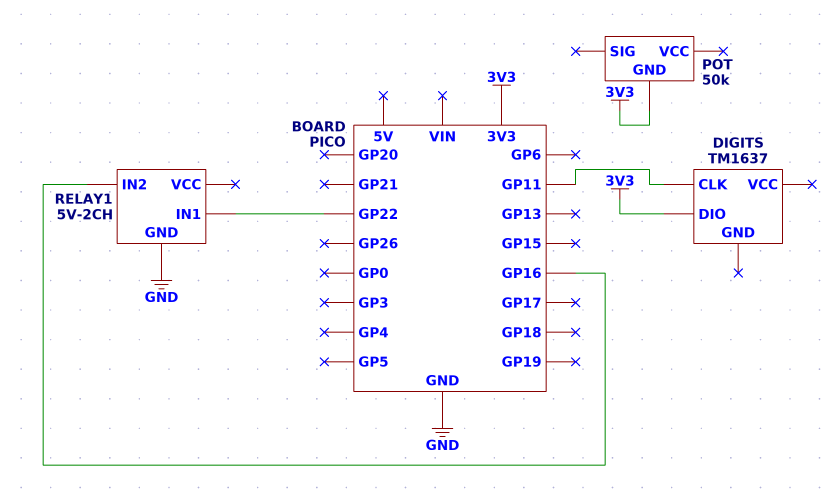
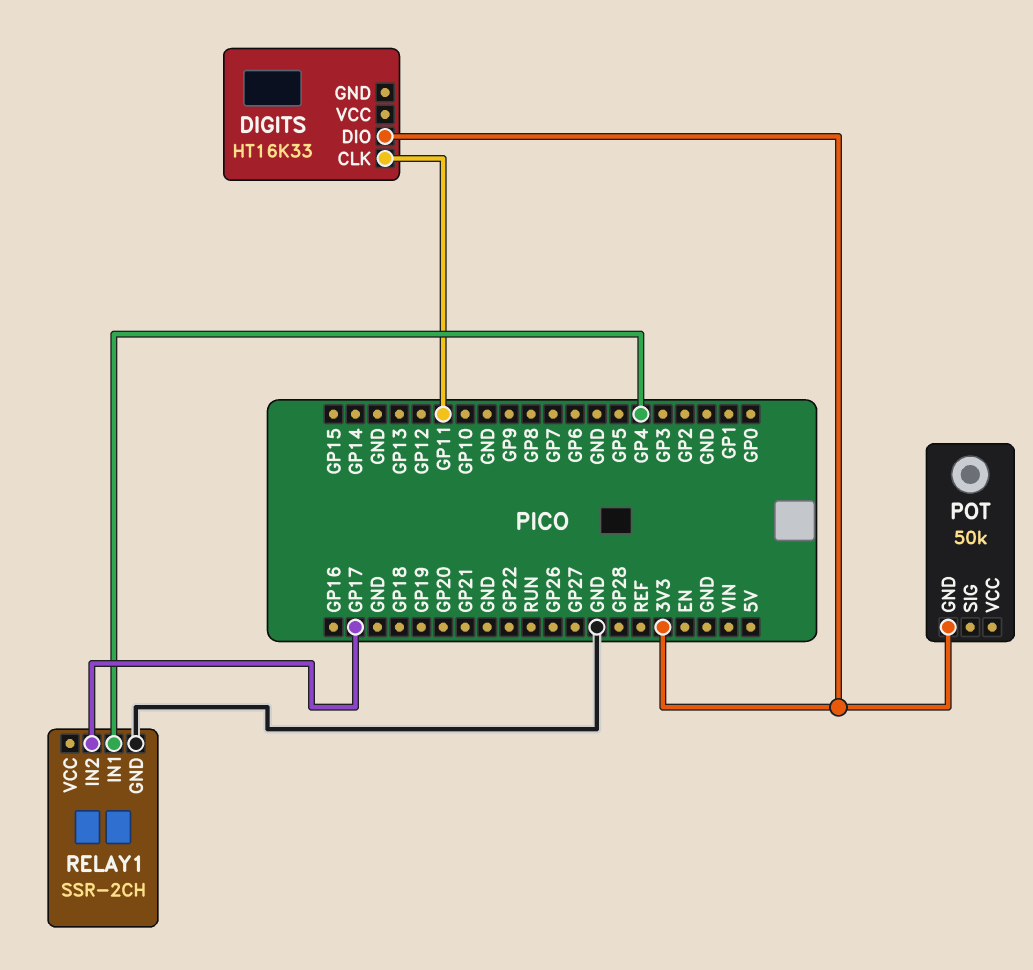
DIGITS: TM1637 -> HT16K33
RELAY1: 5V-2CH -> SSR-2CH
RELAY1 pin IN1: GP22 -> GP4
RELAY1 pin IN2: GP16 -> GP17

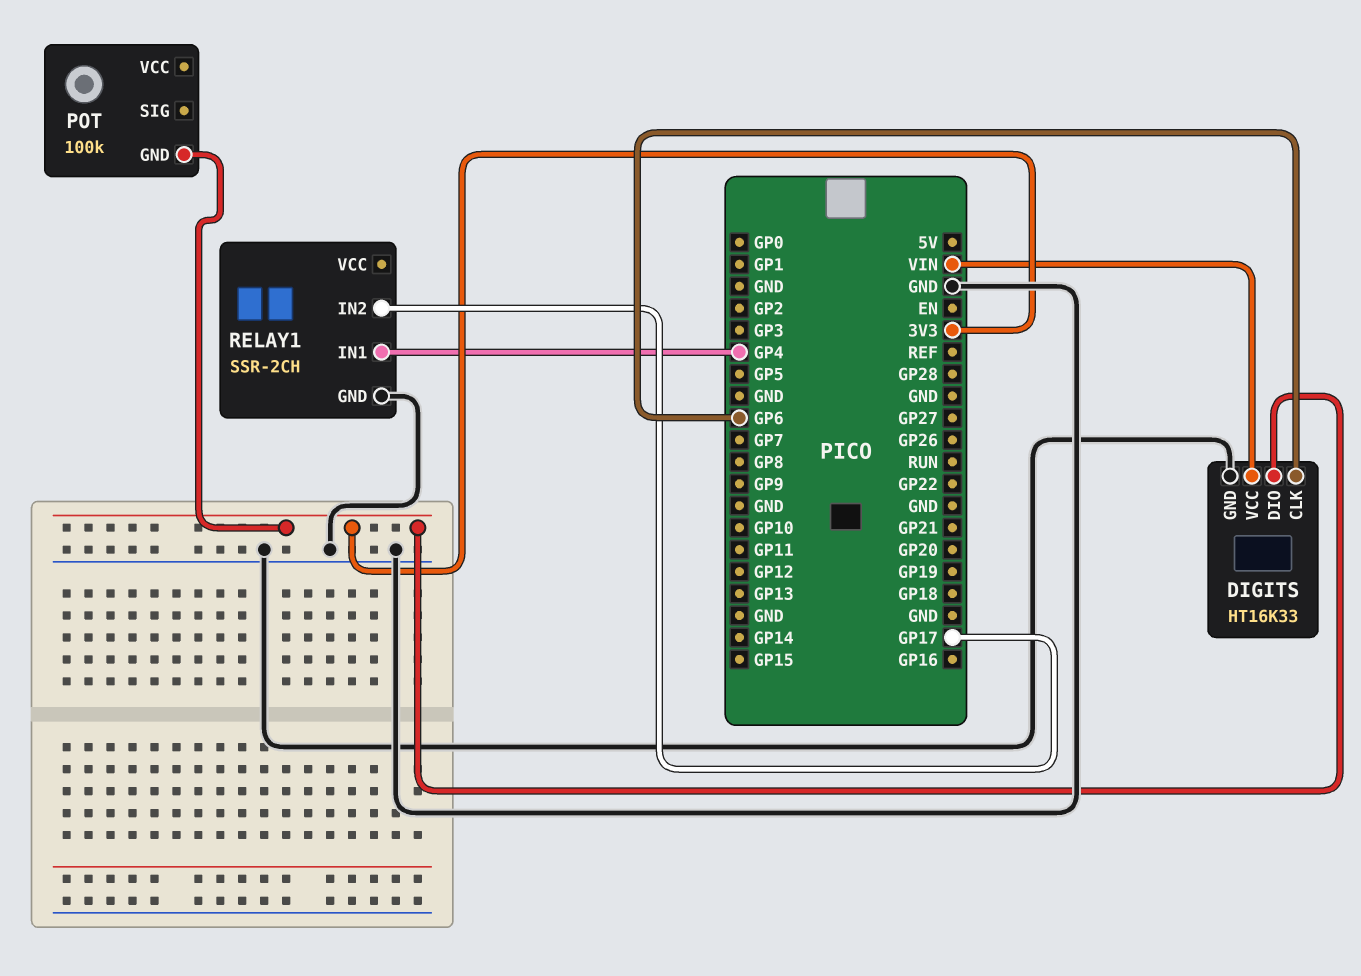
DIGITS pin CLK: GP11 -> GP6
DIGITS pin GND: none -> GND
DIGITS pin VCC: none -> VIN
POT: 50k -> 100k

